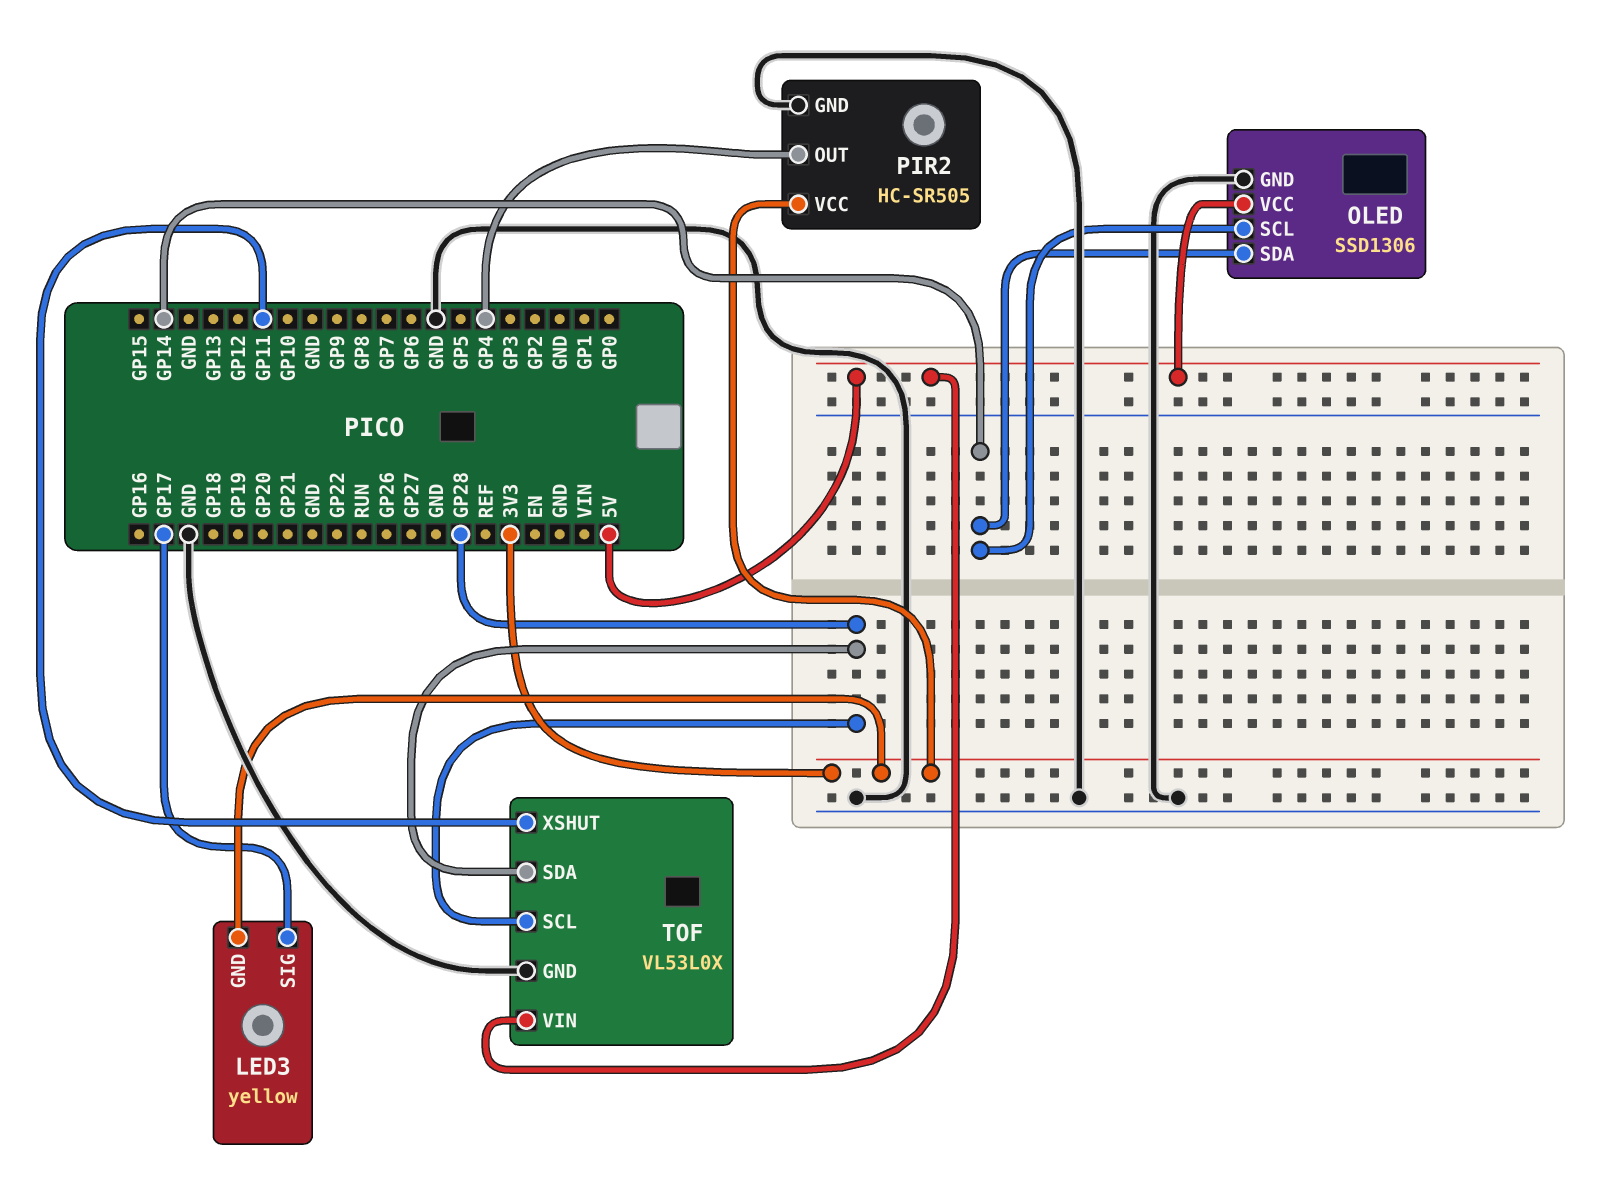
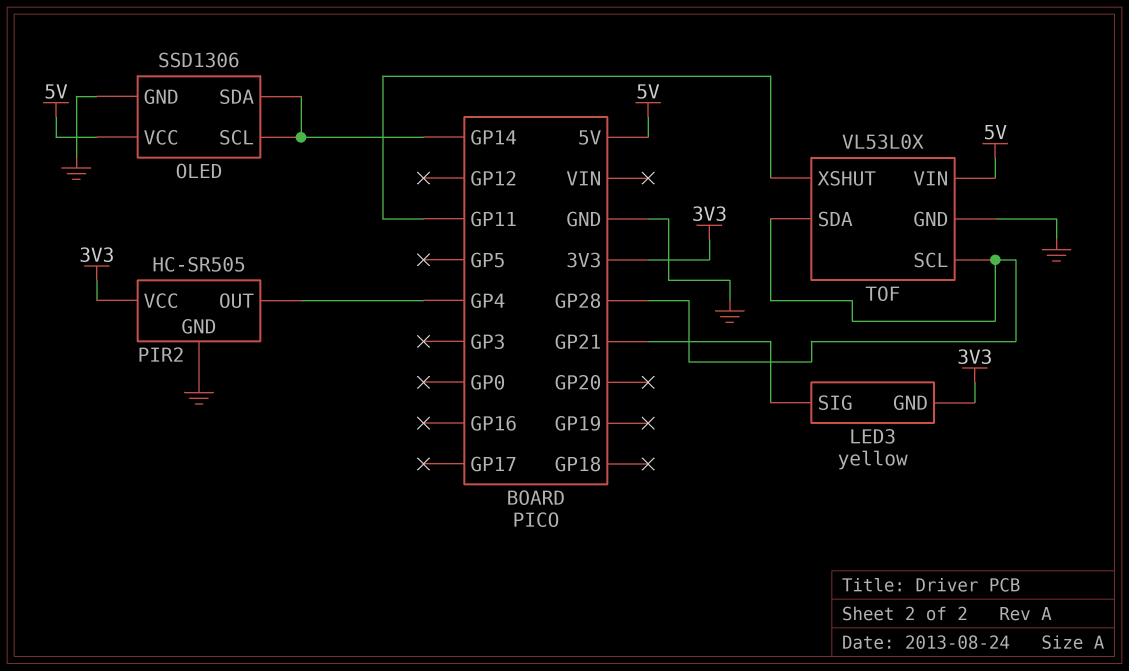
LED3 pin SIG: GP17 -> GP21

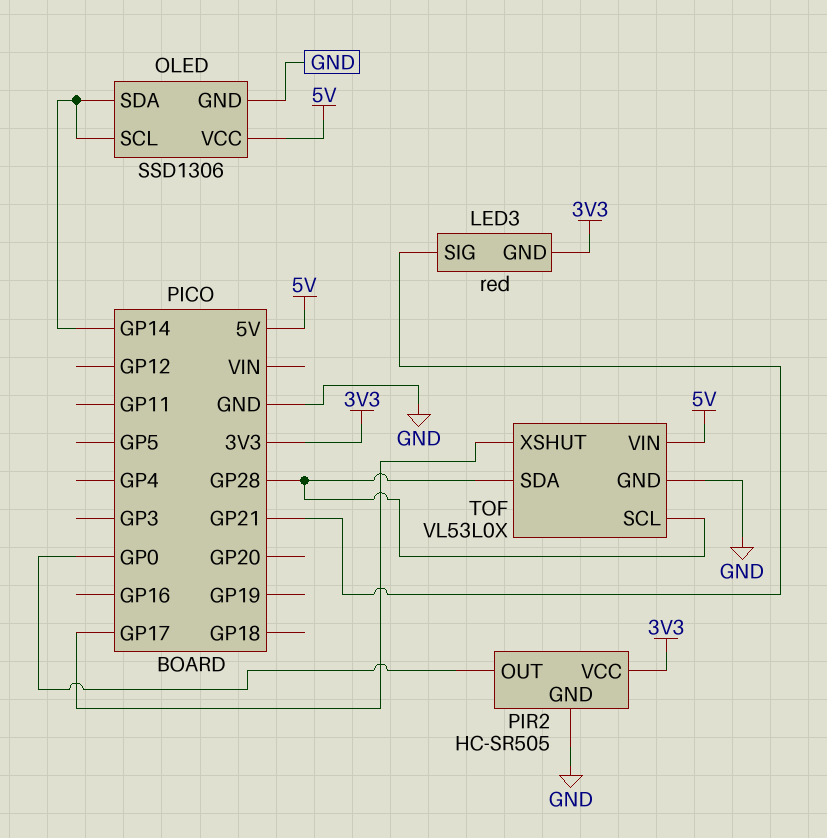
LED3: yellow -> red
PIR2 pin OUT: GP4 -> GP0
TOF pin XSHUT: GP11 -> GP17

